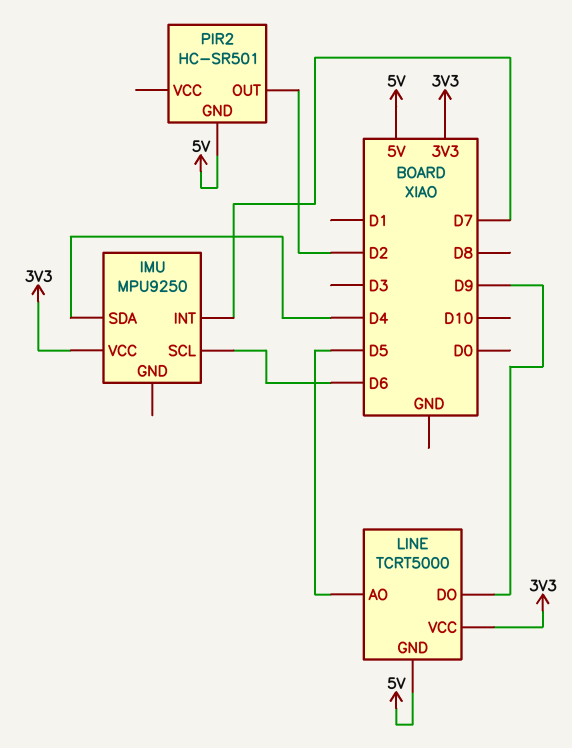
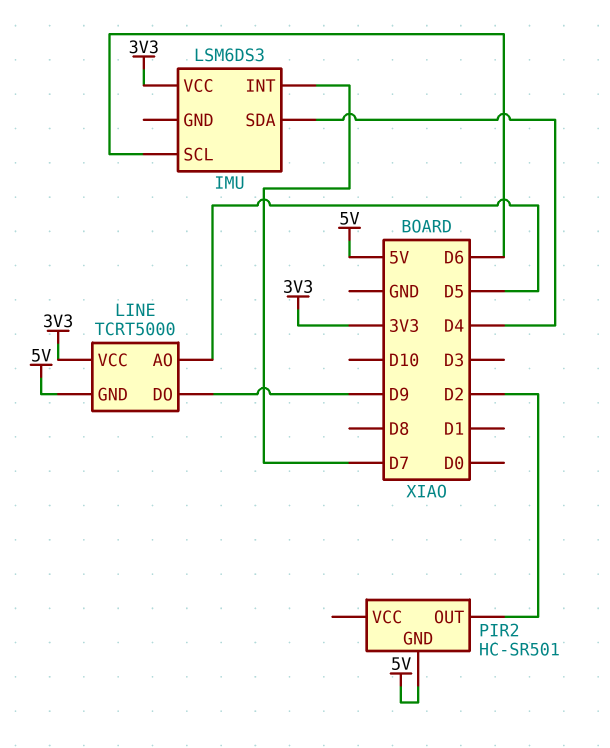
IMU: MPU9250 -> LSM6DS3

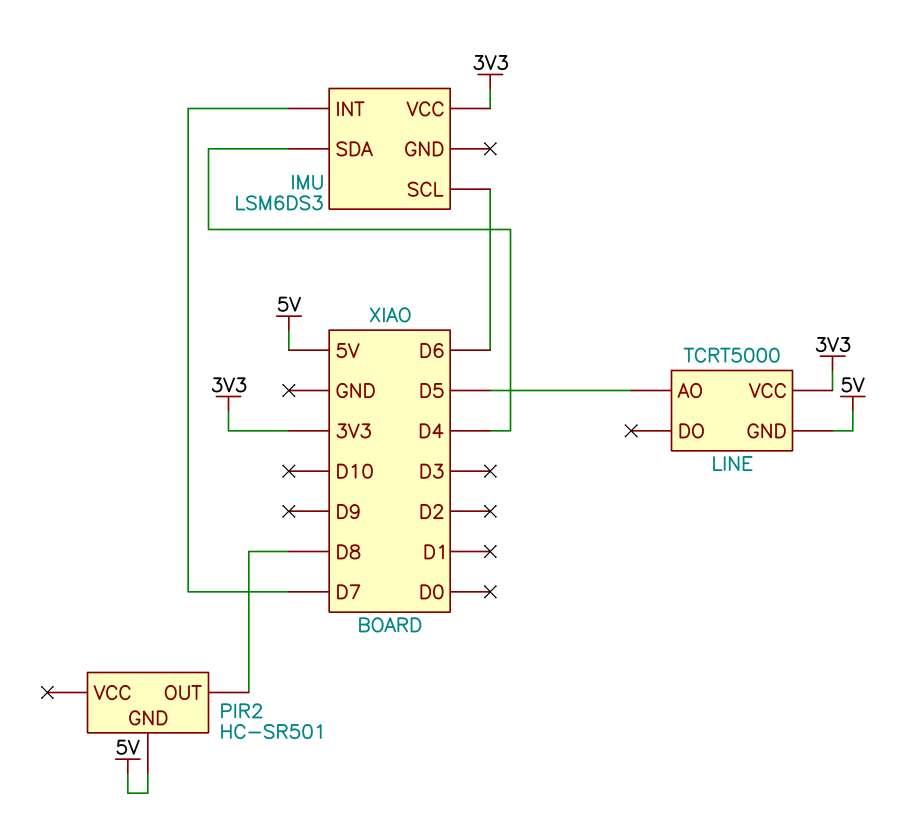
LINE pin DO: D9 -> none
PIR2 pin OUT: D2 -> D8

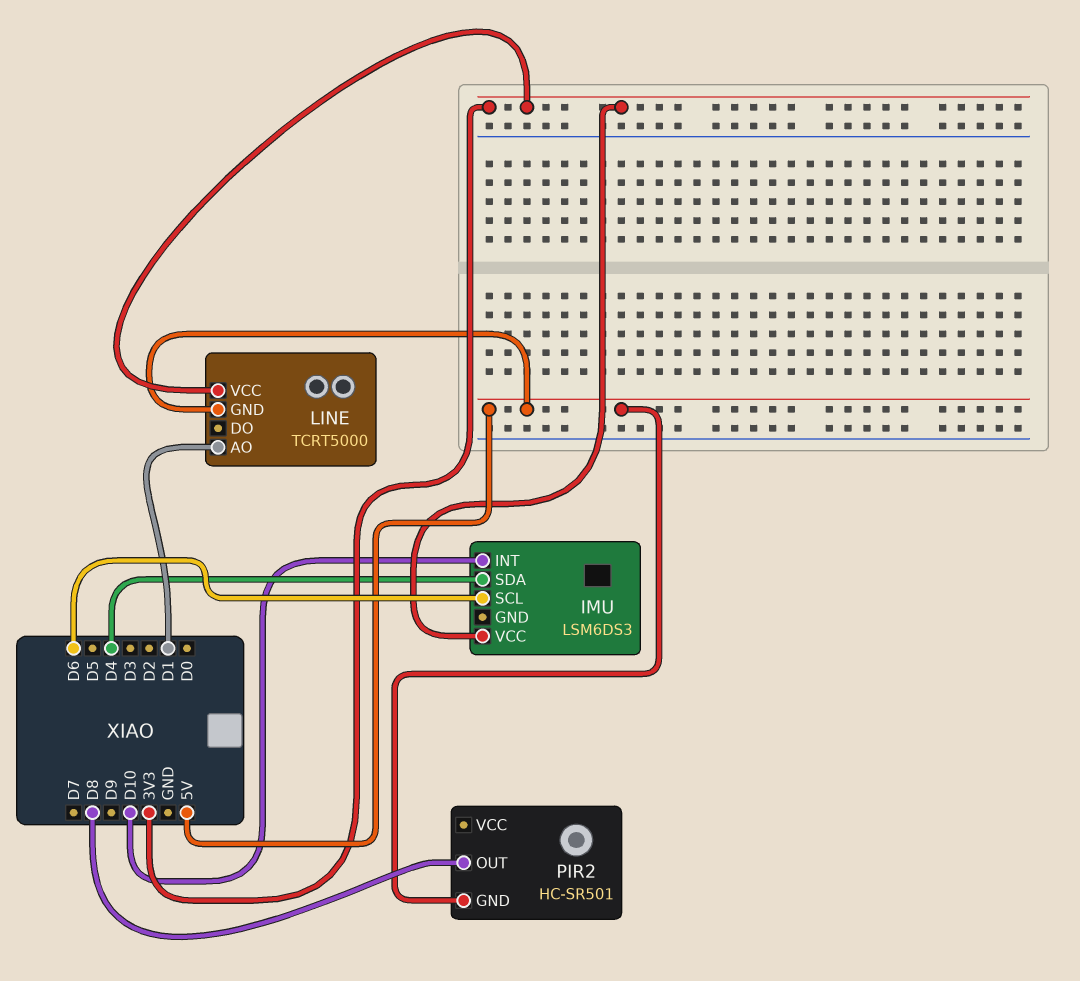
IMU pin INT: D7 -> D10
LINE pin AO: D5 -> D1

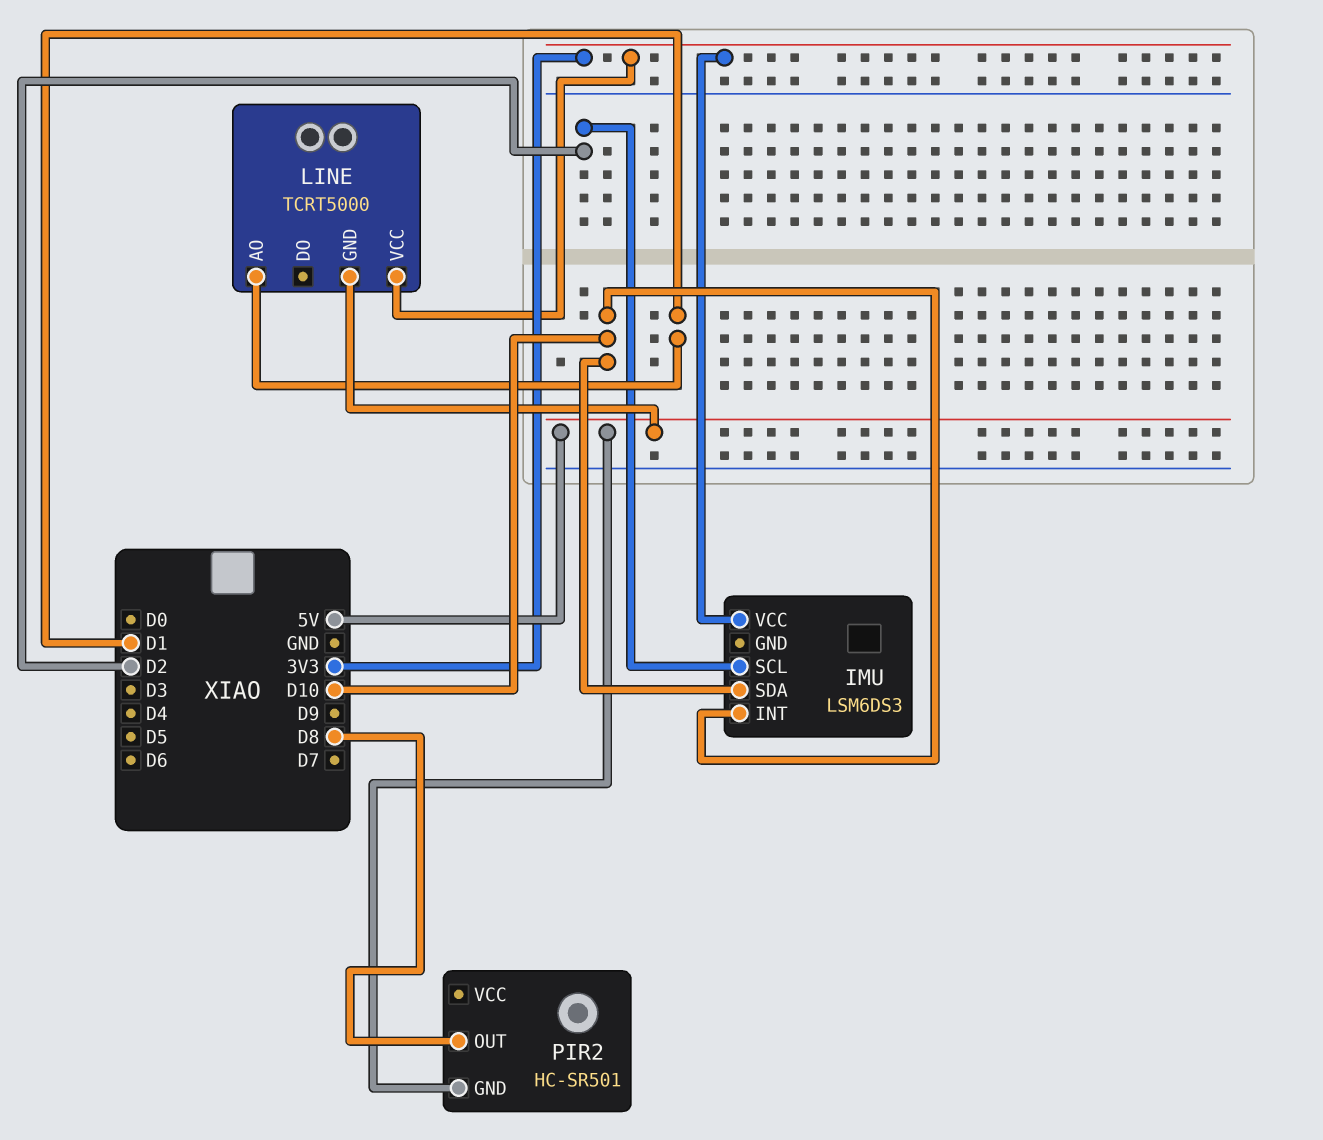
IMU pin SCL: D6 -> D2
IMU pin SDA: D4 -> D10

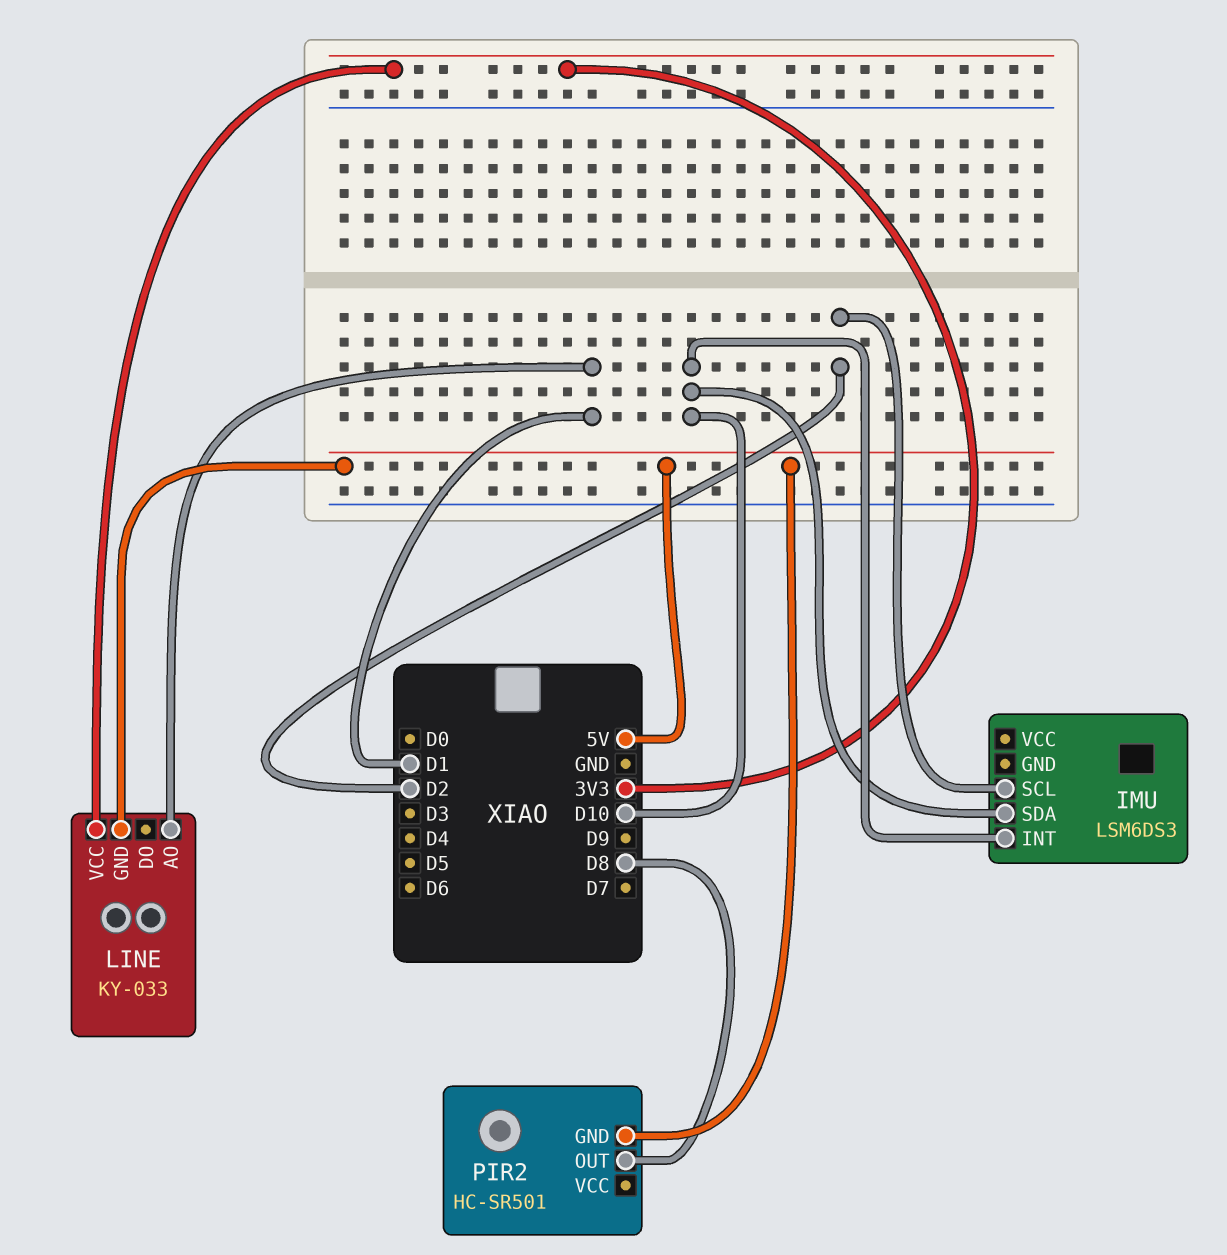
IMU pin VCC: 3V3 -> none
LINE: TCRT5000 -> KY-033

